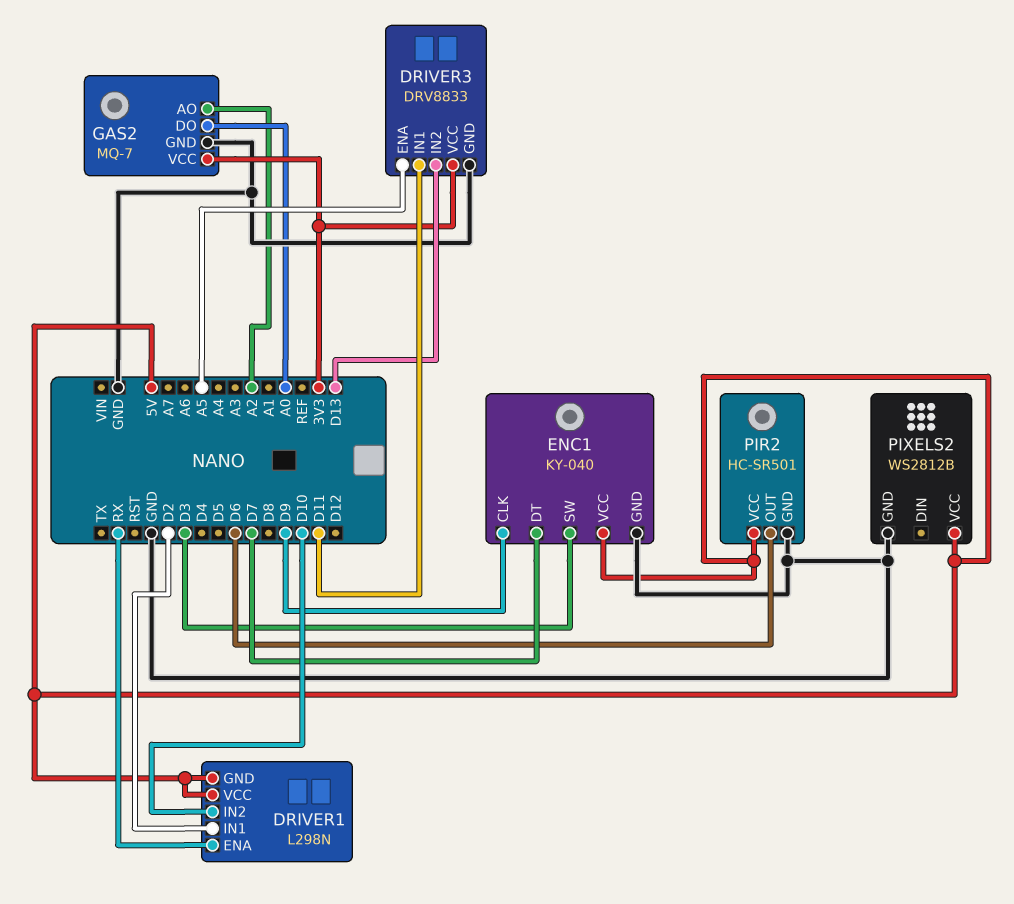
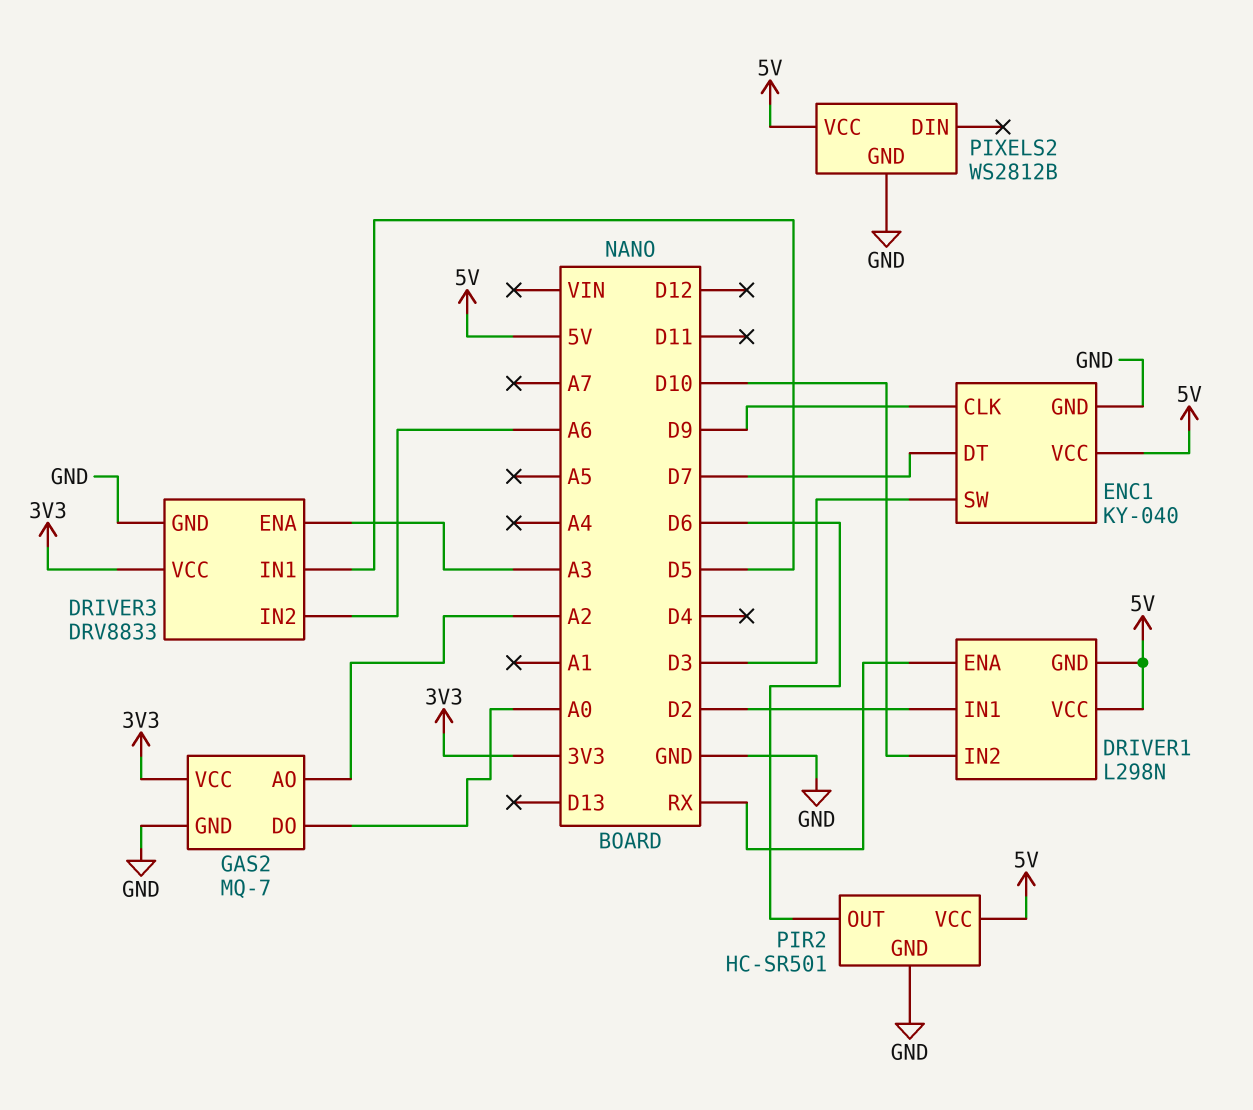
DRIVER3 pin ENA: A5 -> A3
DRIVER3 pin IN1: D11 -> D5
DRIVER3 pin IN2: D13 -> A6

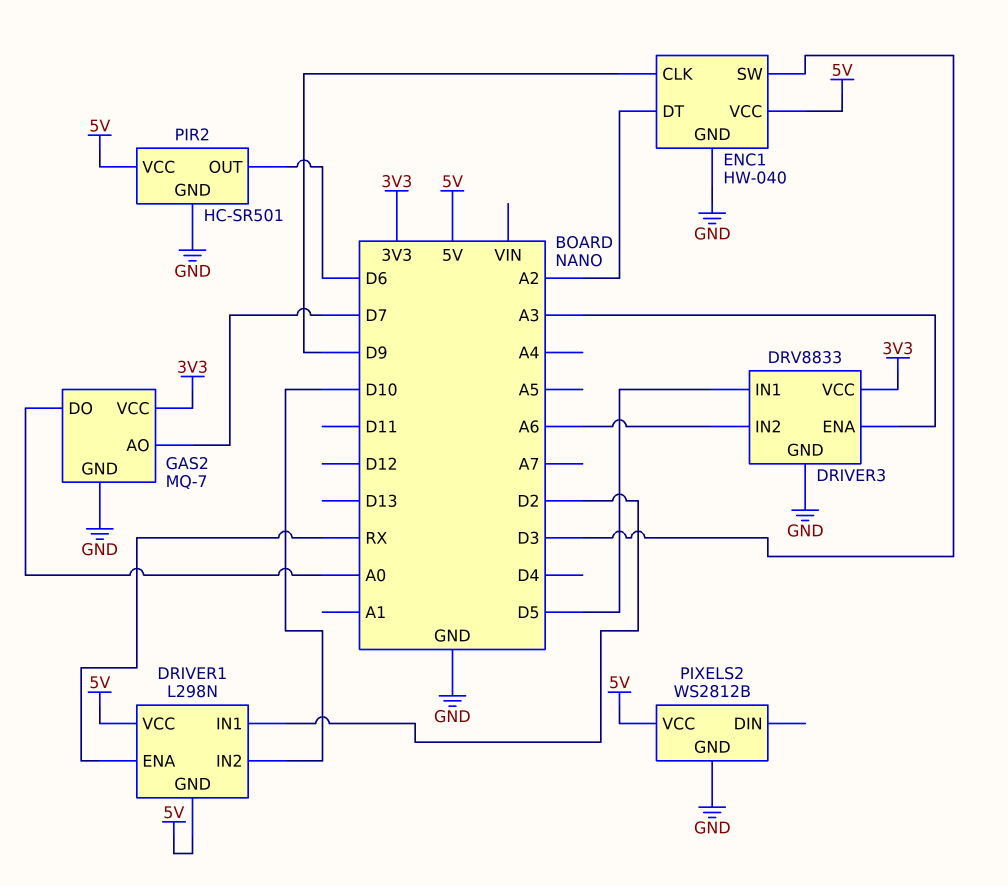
ENC1: KY-040 -> HW-040
ENC1 pin DT: D7 -> A2
GAS2 pin AO: A2 -> D7

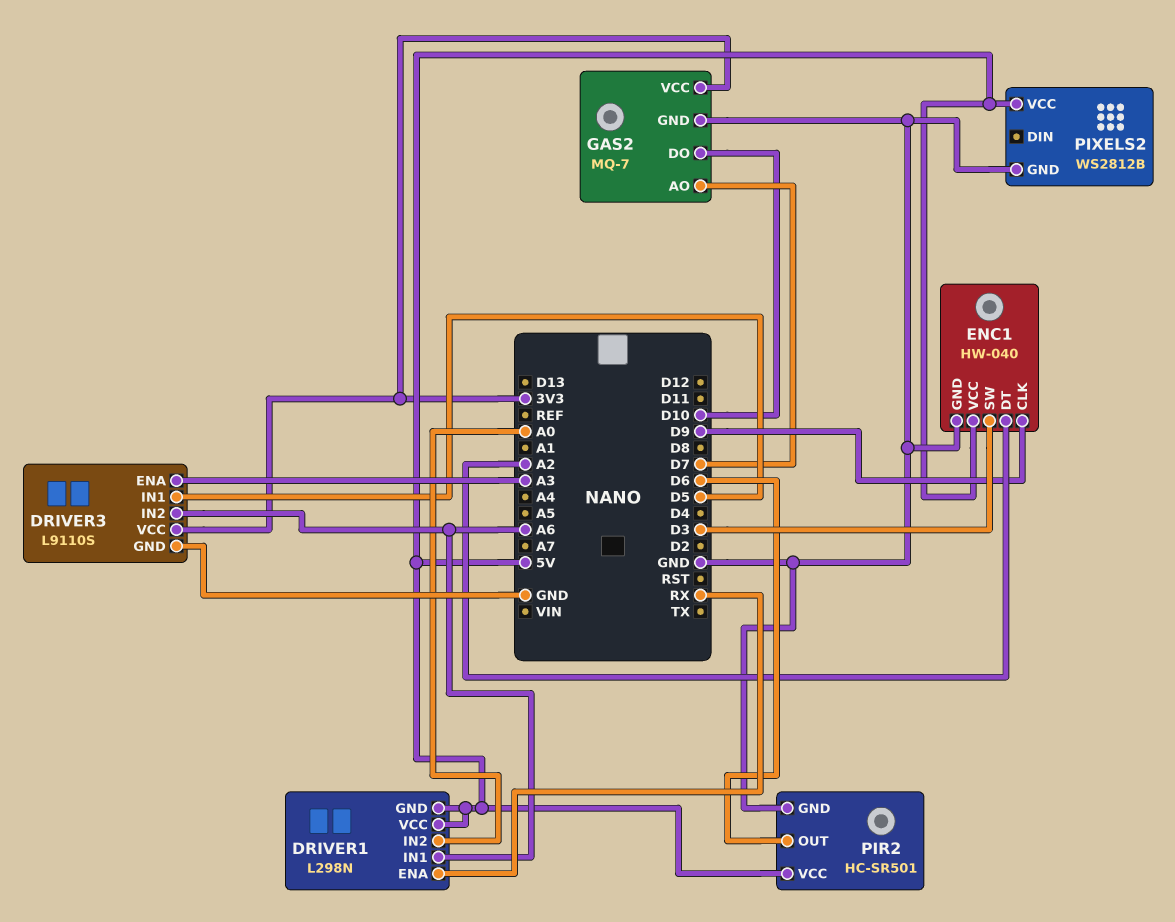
DRIVER1 pin IN1: D2 -> A6
DRIVER1 pin IN2: D10 -> A0
DRIVER3: DRV8833 -> L9110S
GAS2 pin DO: A0 -> D10

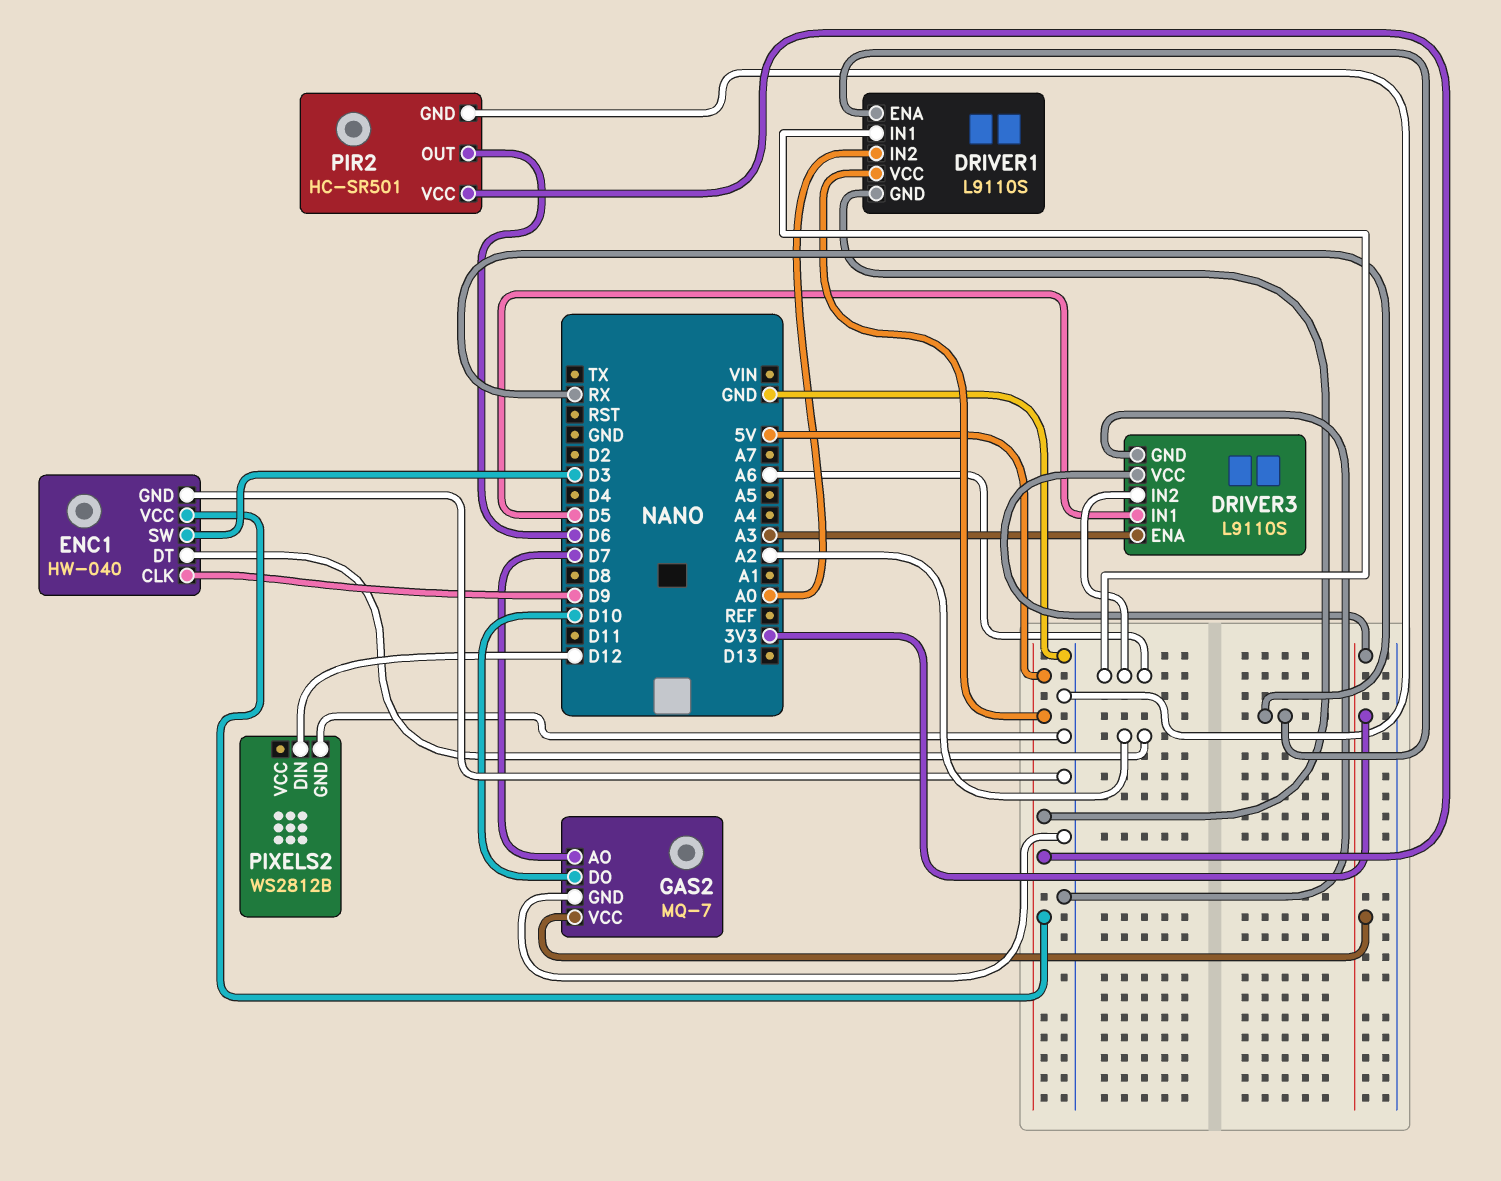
DRIVER1: L298N -> L9110S
PIXELS2 pin DIN: none -> D12
PIXELS2 pin VCC: 5V -> none

